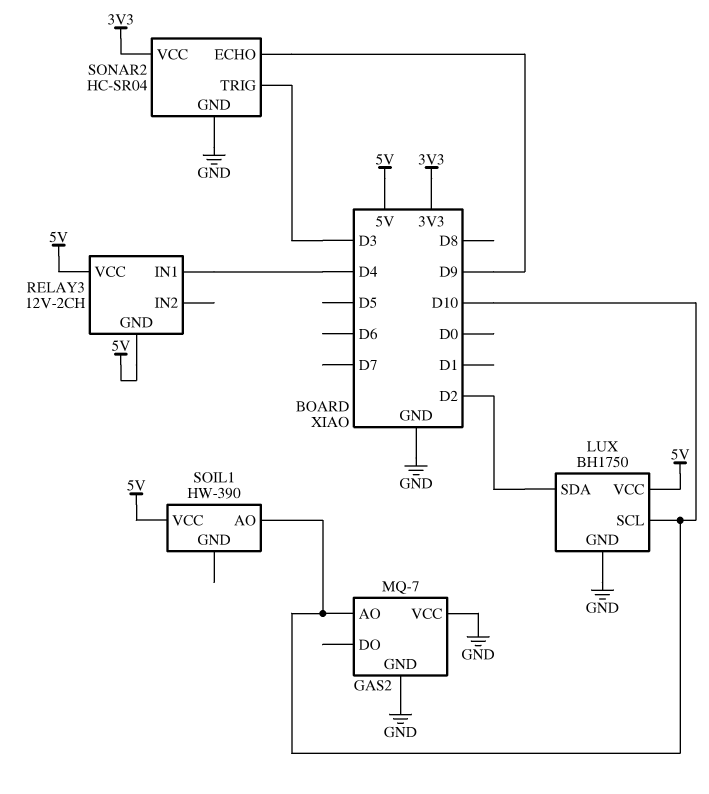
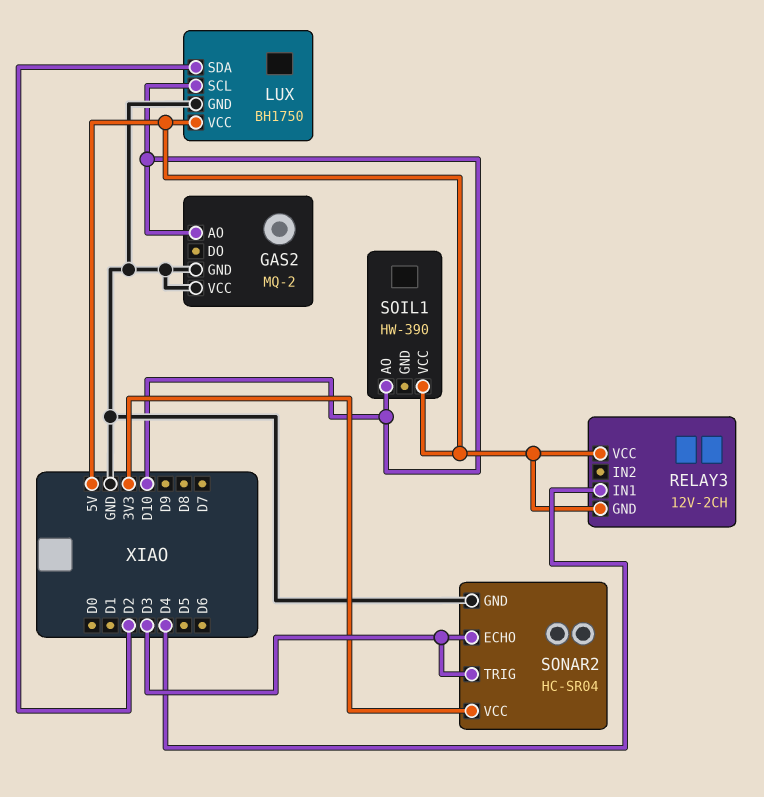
GAS2: MQ-7 -> MQ-2
SONAR2 pin ECHO: D9 -> D3

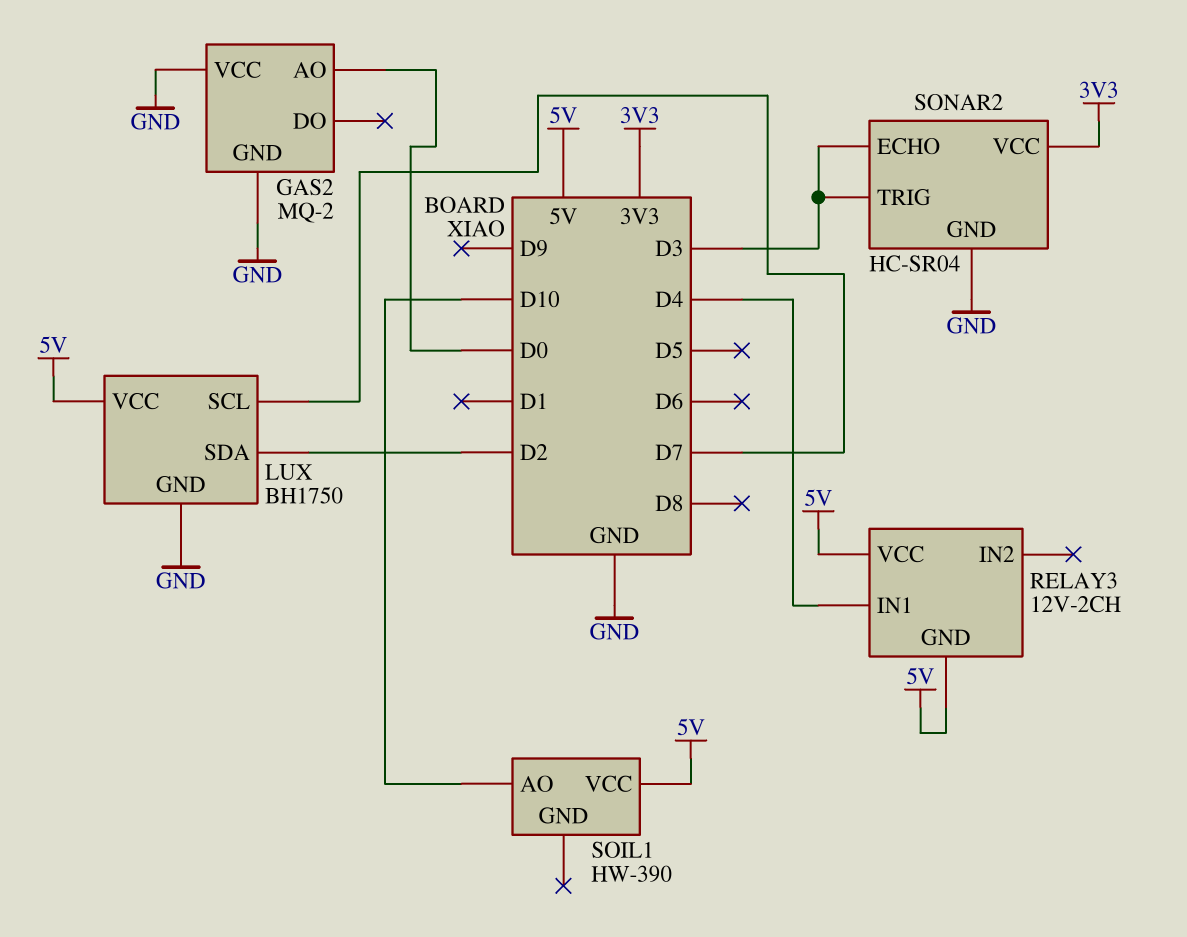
GAS2 pin AO: D10 -> D0
LUX pin SCL: D10 -> D7

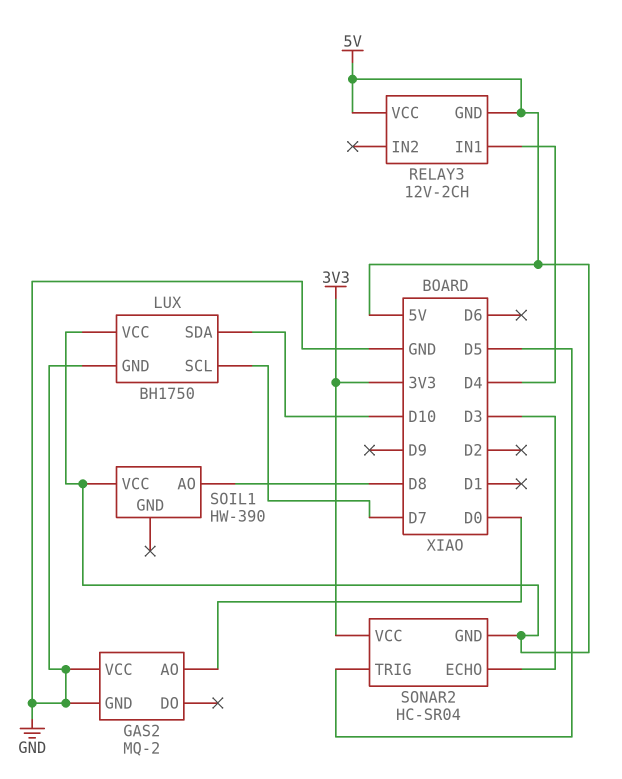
LUX pin SDA: D2 -> D10
SOIL1 pin AO: D10 -> D8
SONAR2 pin GND: GND -> 5V
SONAR2 pin TRIG: D3 -> D5

